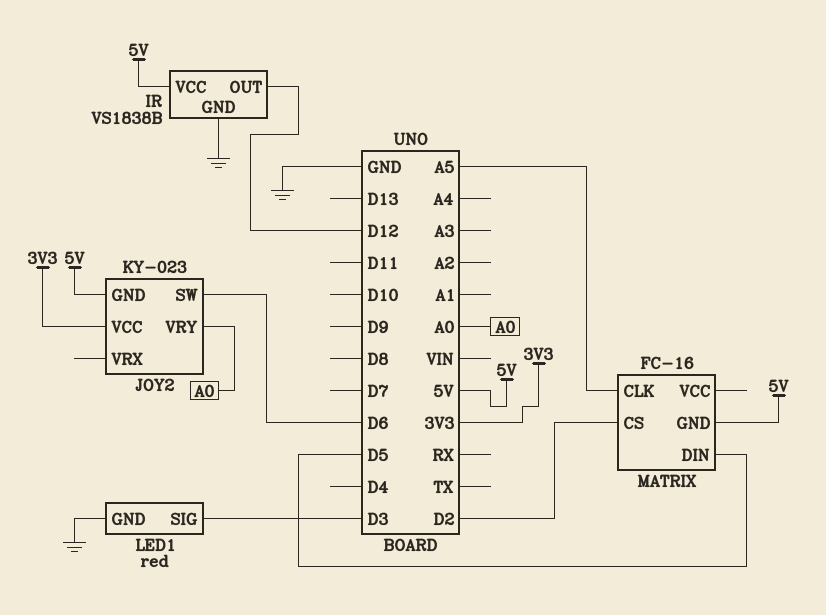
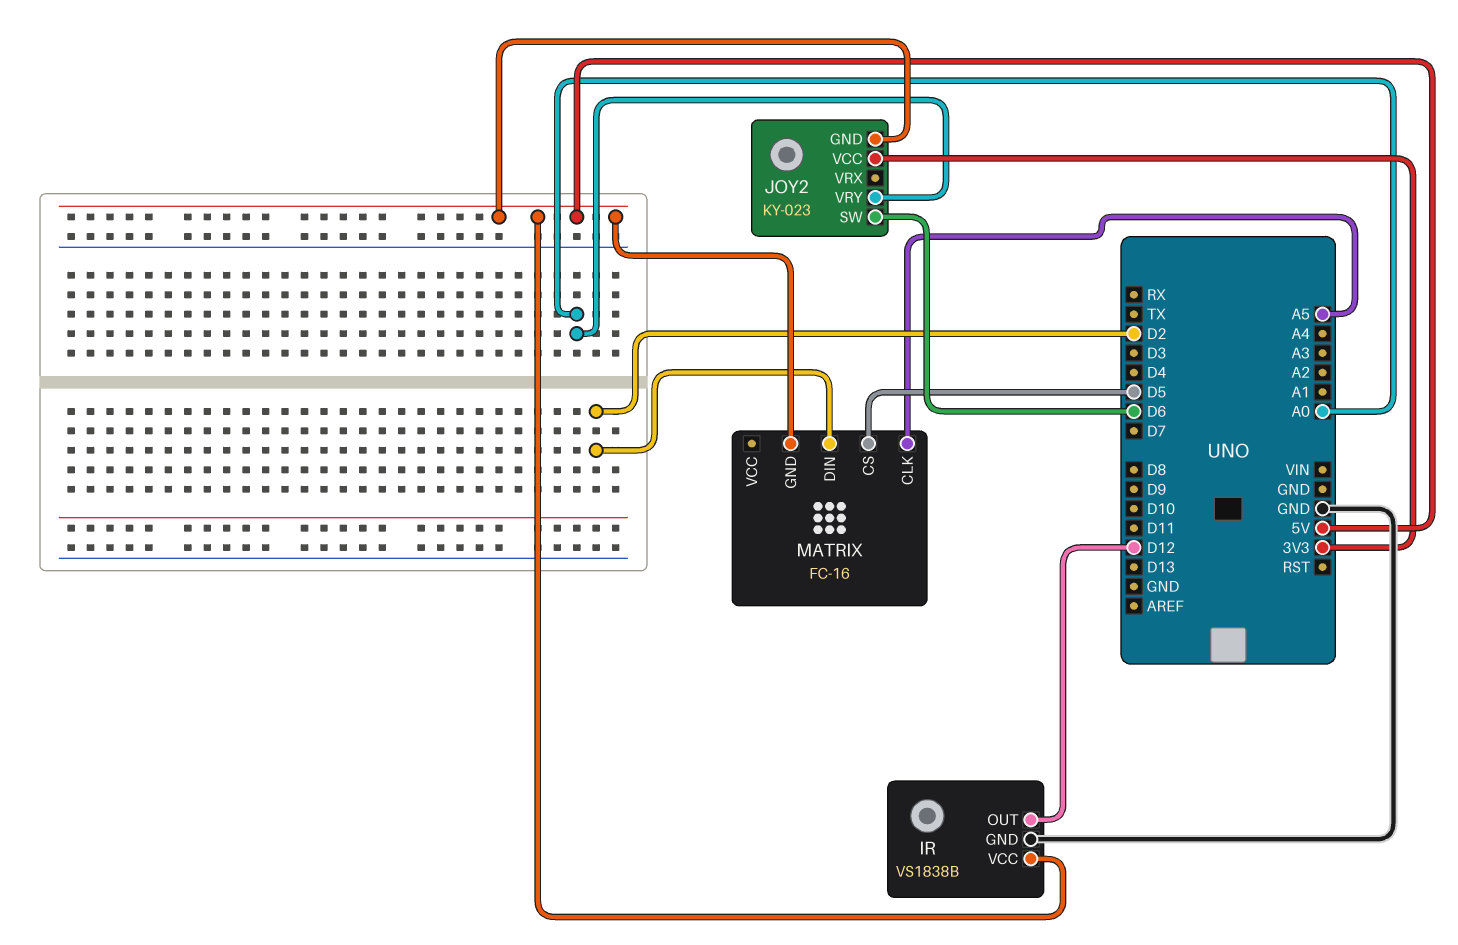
LED1: red -> none
LED1 pin GND: GND -> none
LED1 pin SIG: D3 -> none
MATRIX pin CS: D2 -> D5
MATRIX pin DIN: D5 -> D2

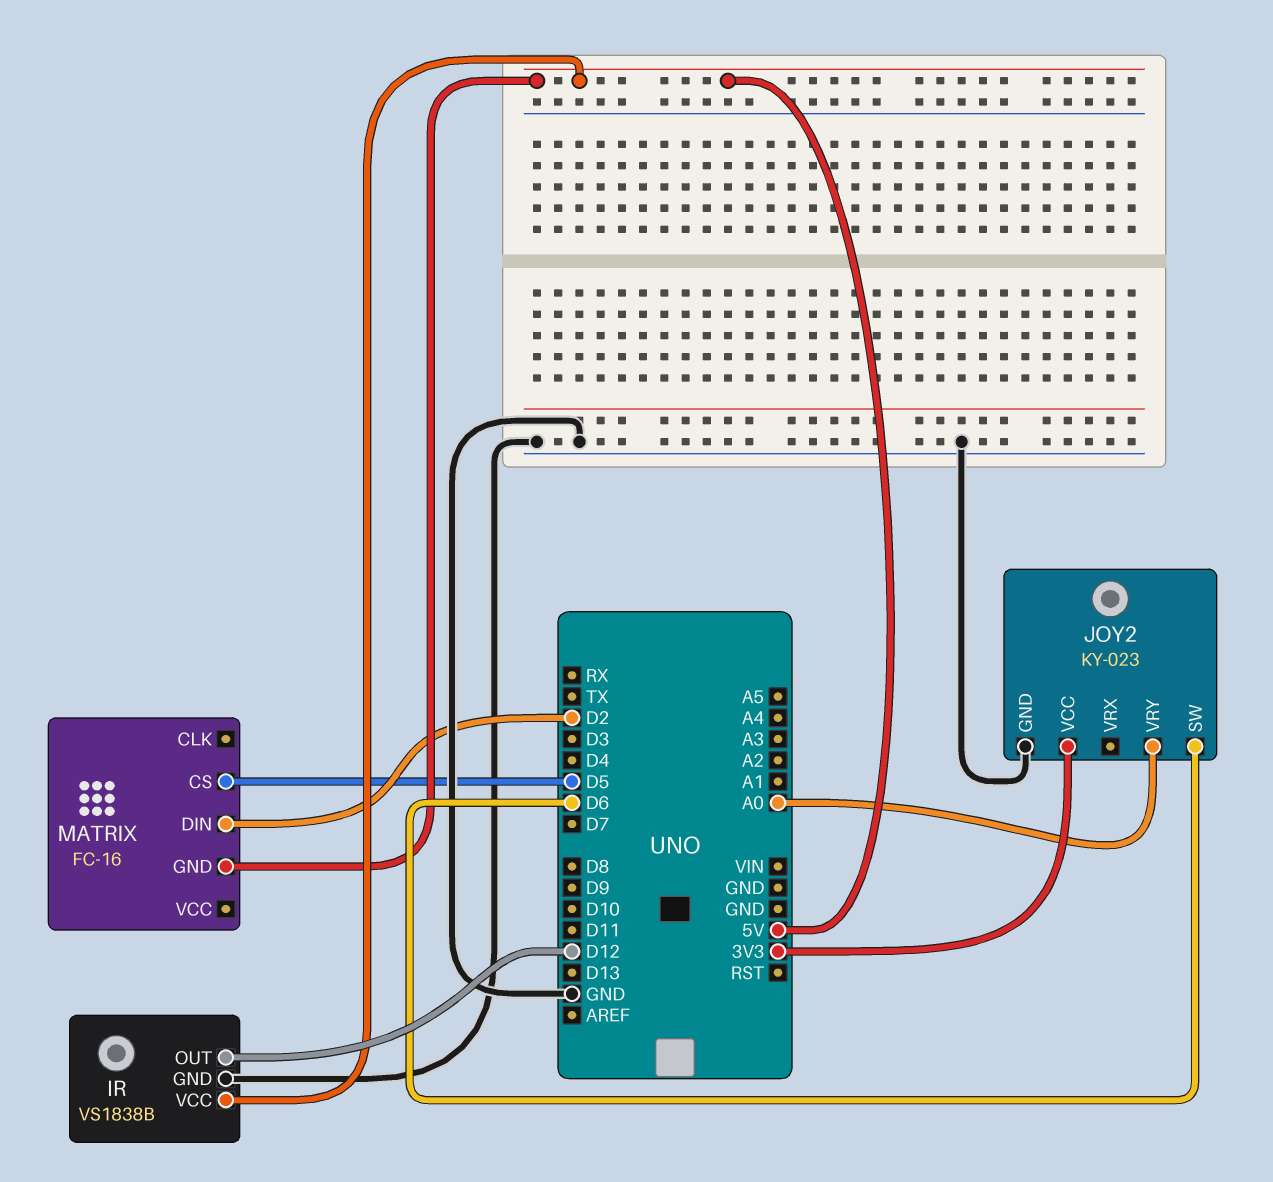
JOY2 pin GND: 5V -> GND
MATRIX pin CLK: A5 -> none

